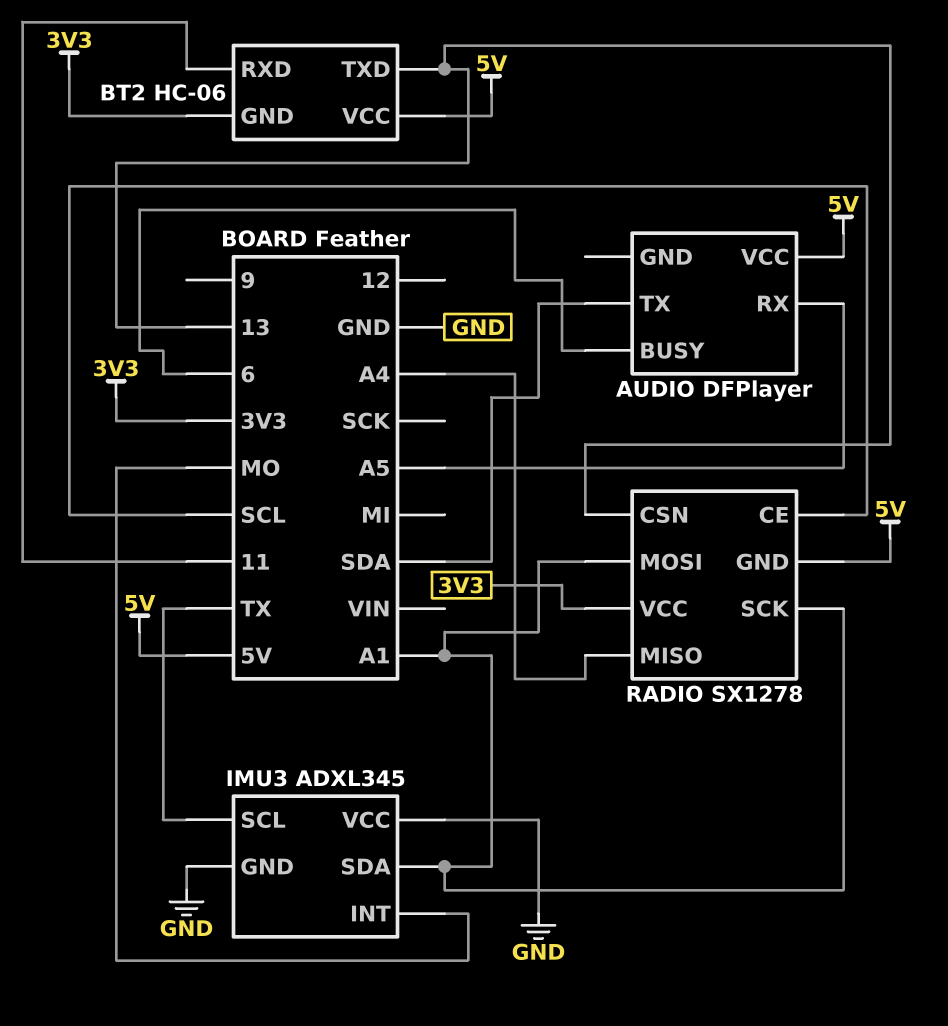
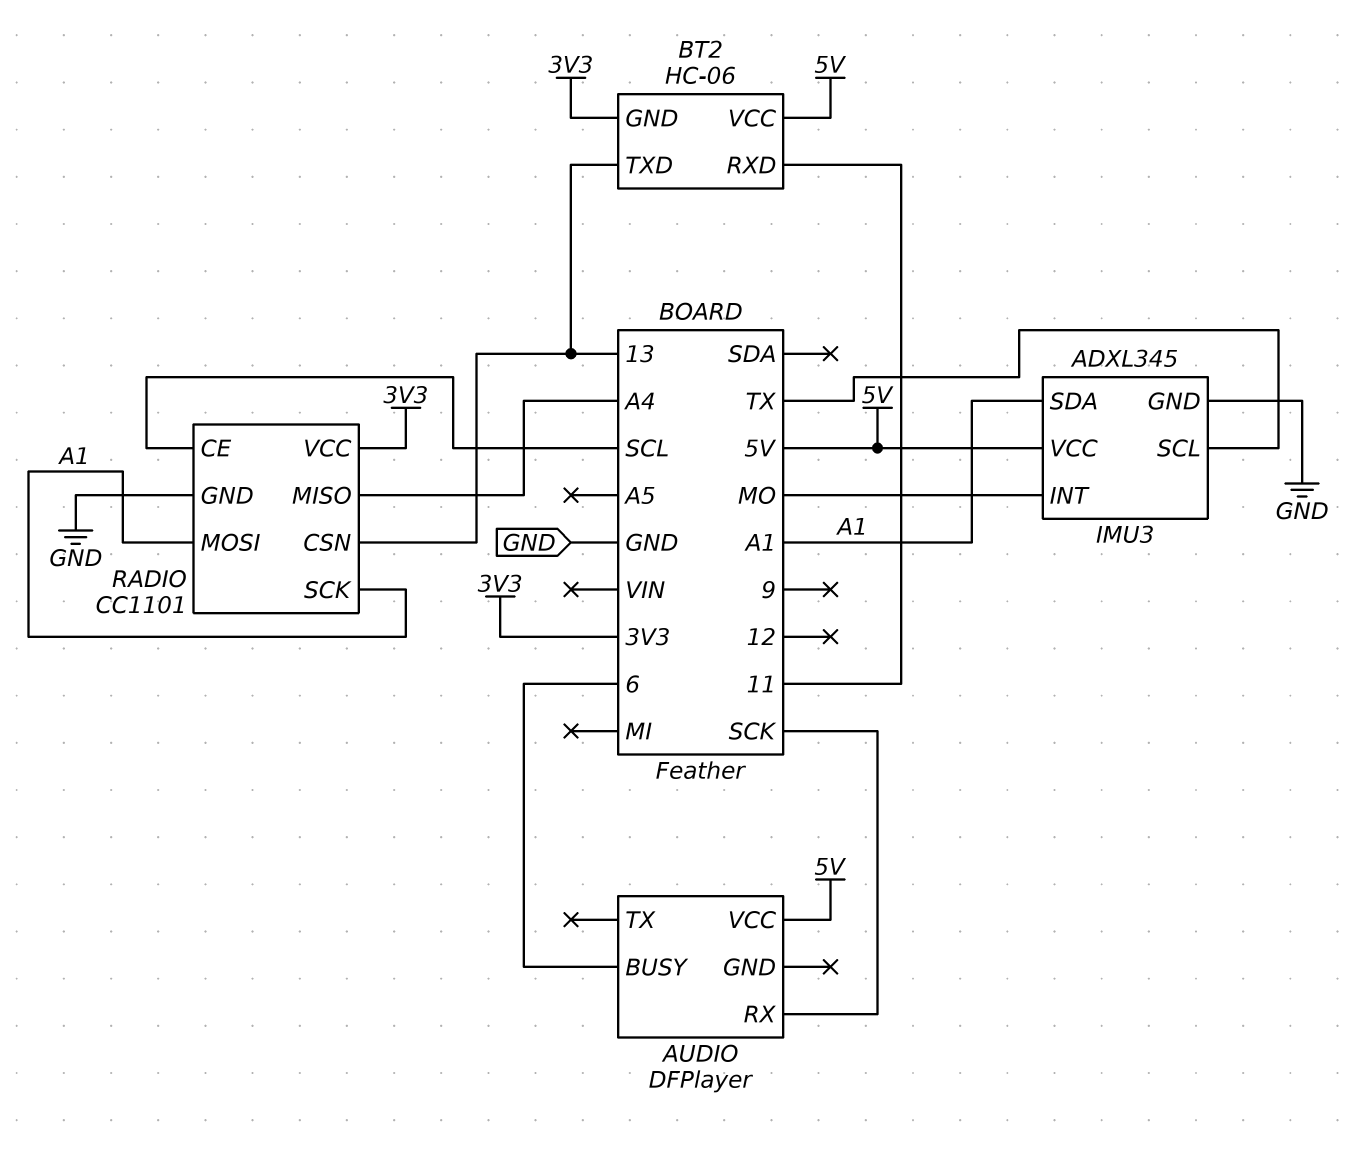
AUDIO pin RX: A5 -> SCK
AUDIO pin TX: SDA -> none
IMU3 pin VCC: GND -> 5V
RADIO: SX1278 -> CC1101
RADIO pin GND: 5V -> GND

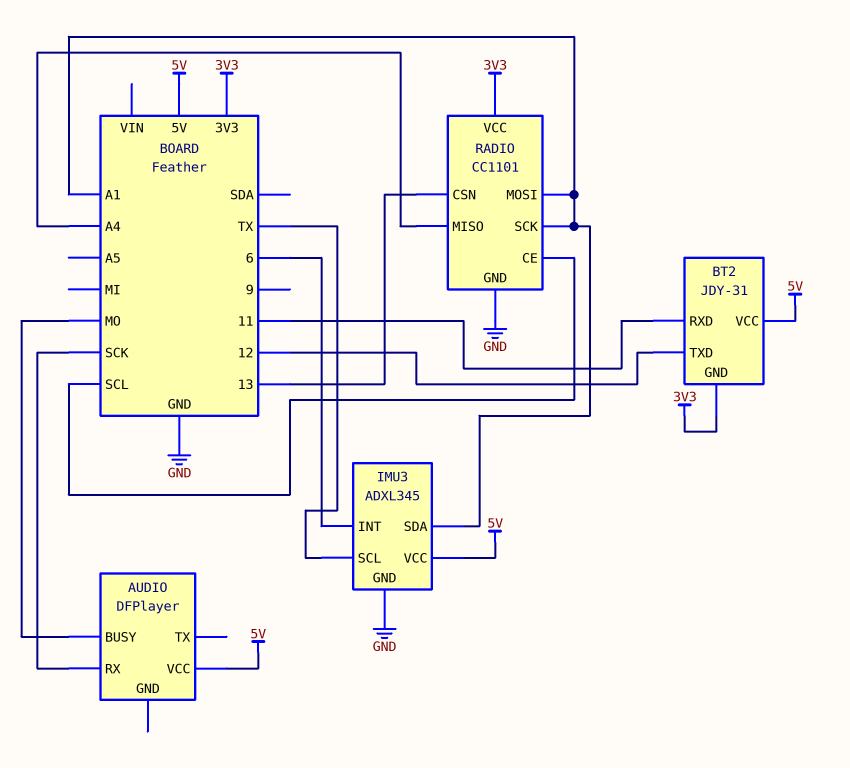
AUDIO pin BUSY: 6 -> MO
BT2: HC-06 -> JDY-31
BT2 pin TXD: 13 -> 12
IMU3 pin INT: MO -> 6

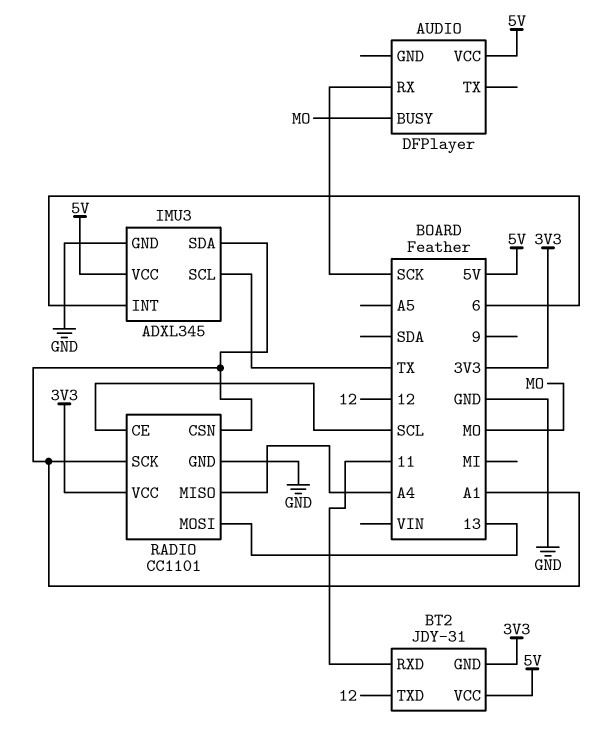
RADIO pin CSN: 13 -> A1
RADIO pin MOSI: A1 -> 13

